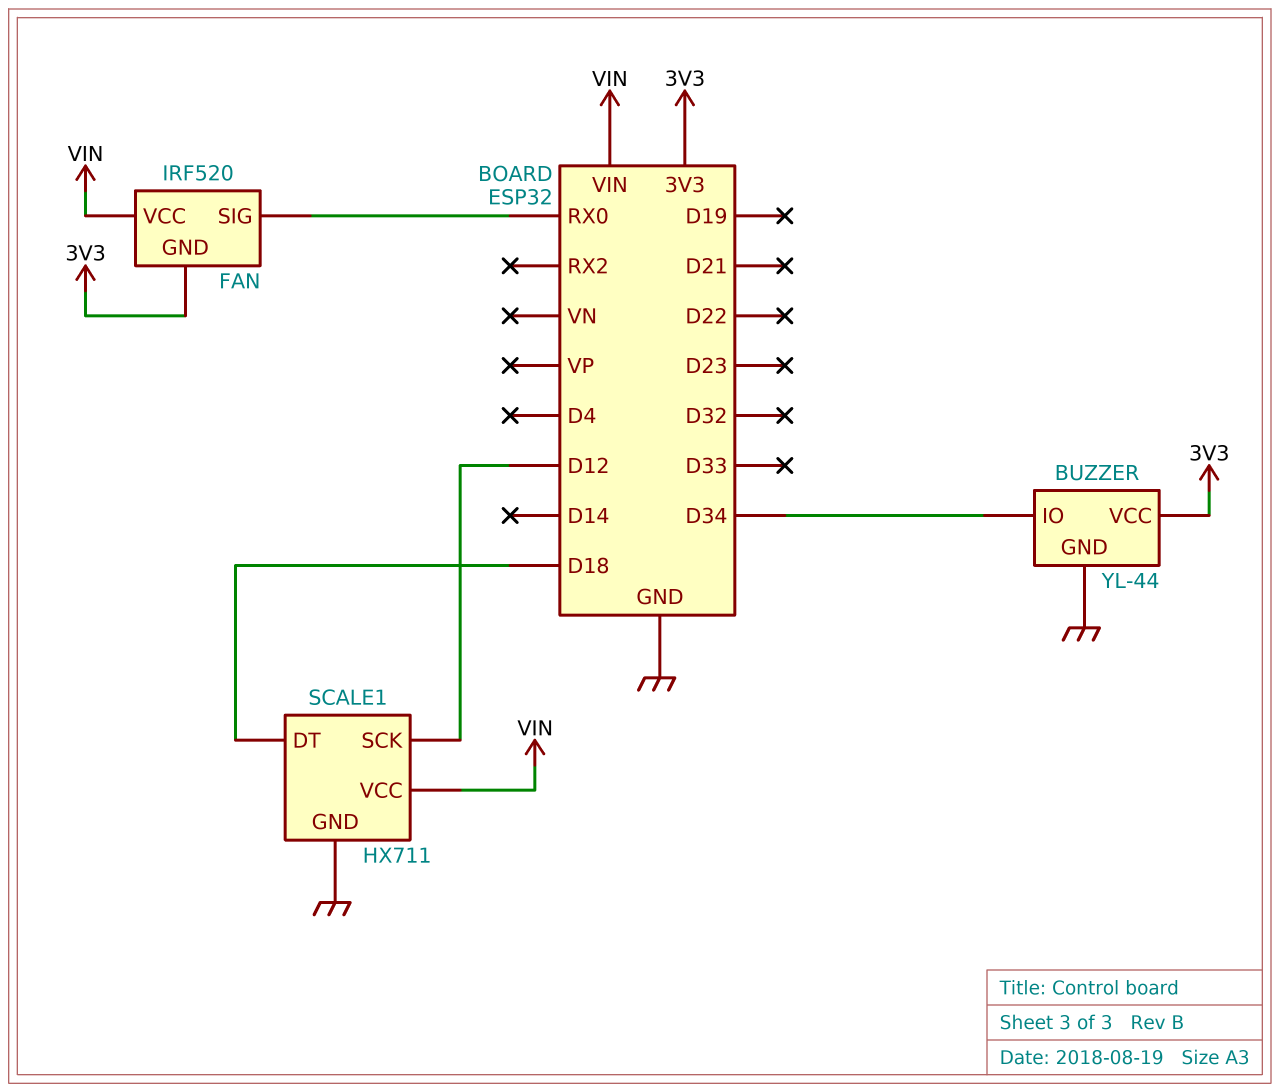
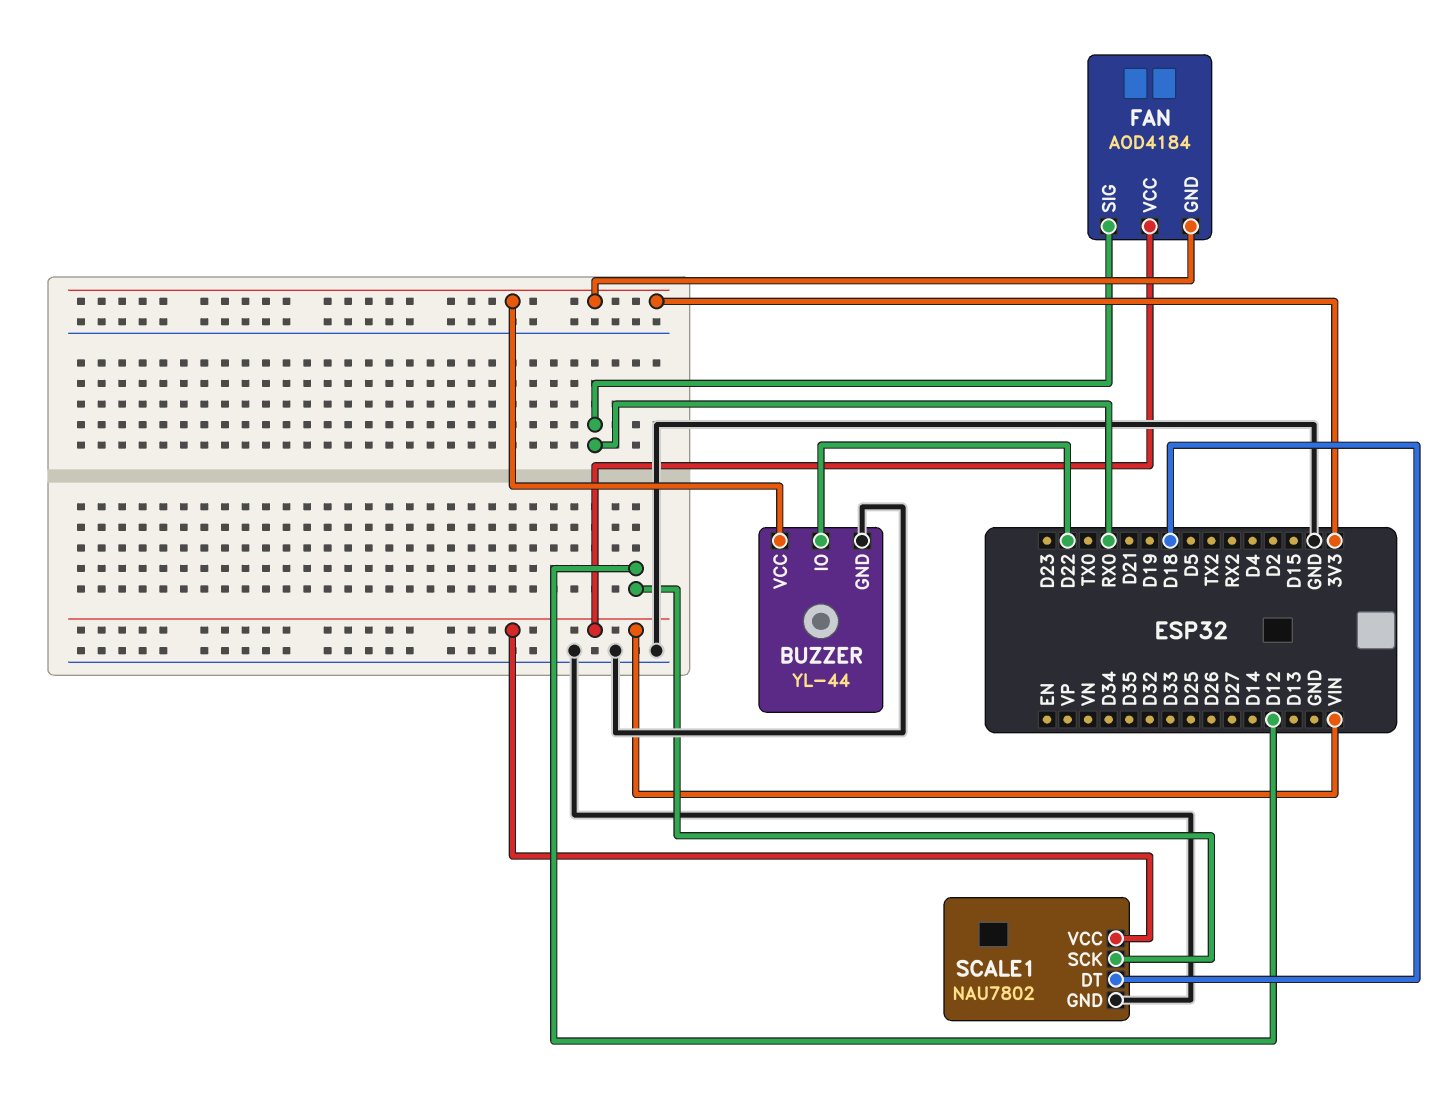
BUZZER pin IO: D34 -> D22
FAN: IRF520 -> AOD4184
SCALE1: HX711 -> NAU7802

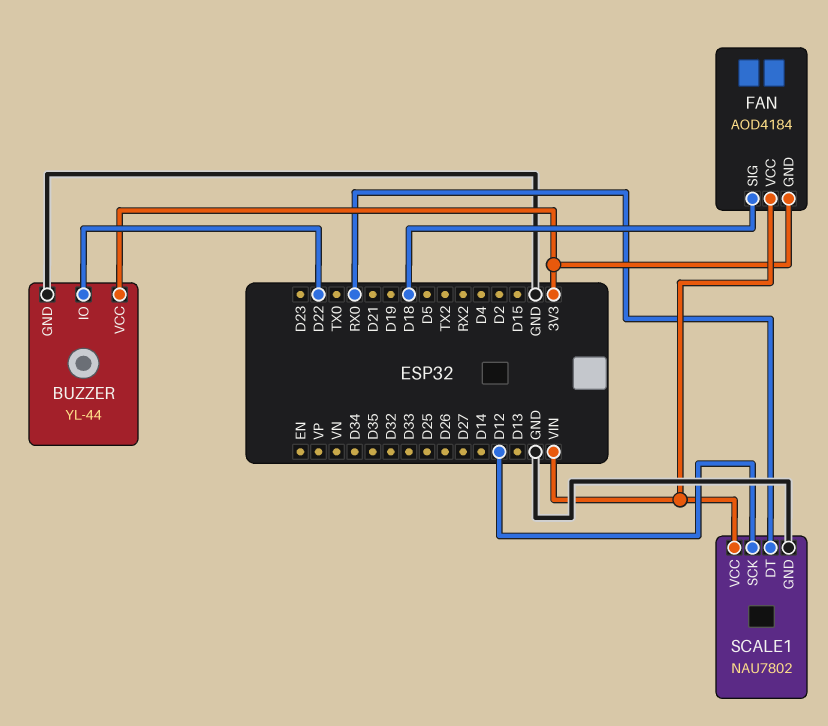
FAN pin SIG: RX0 -> D18
SCALE1 pin DT: D18 -> RX0

